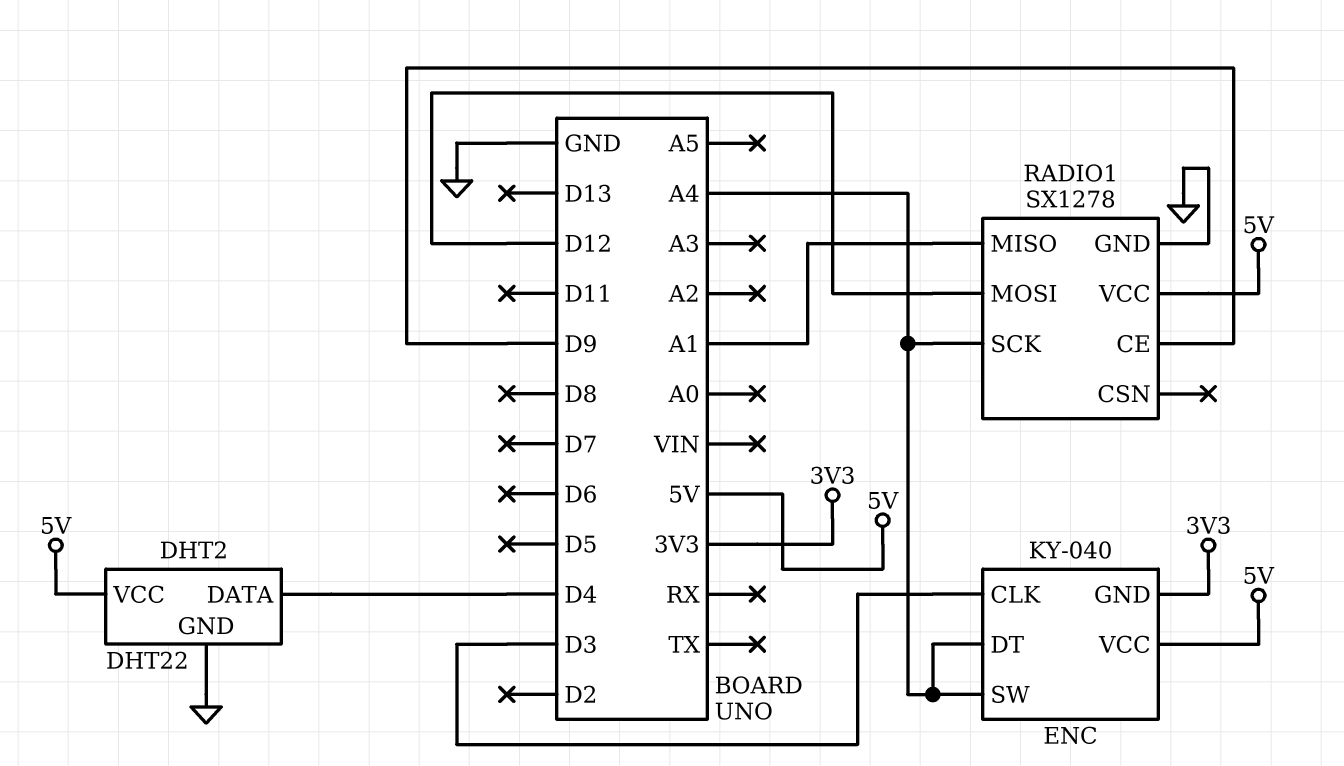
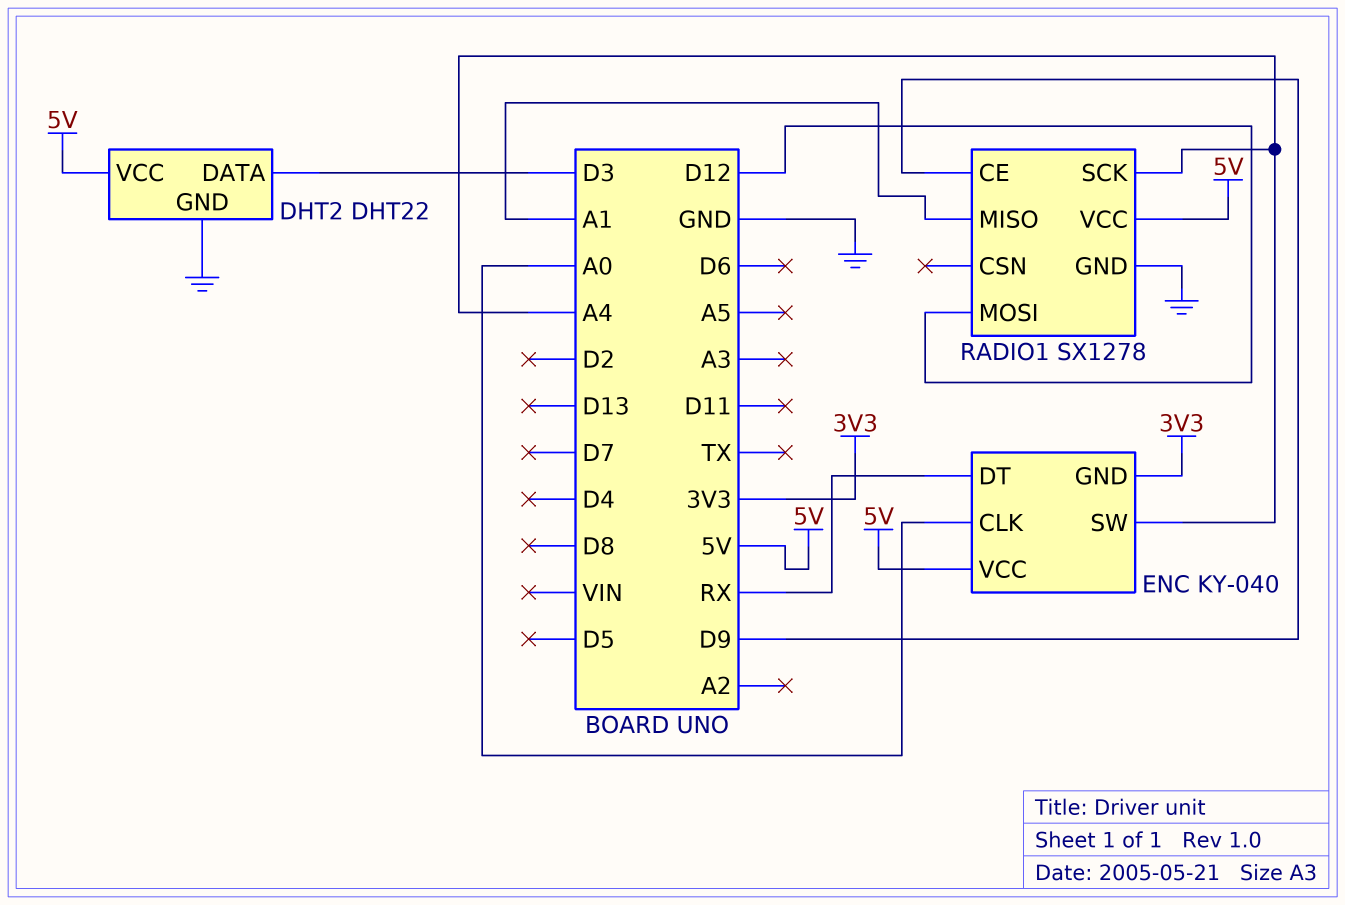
DHT2 pin DATA: D4 -> D3
ENC pin CLK: D3 -> A0
ENC pin DT: A4 -> RX

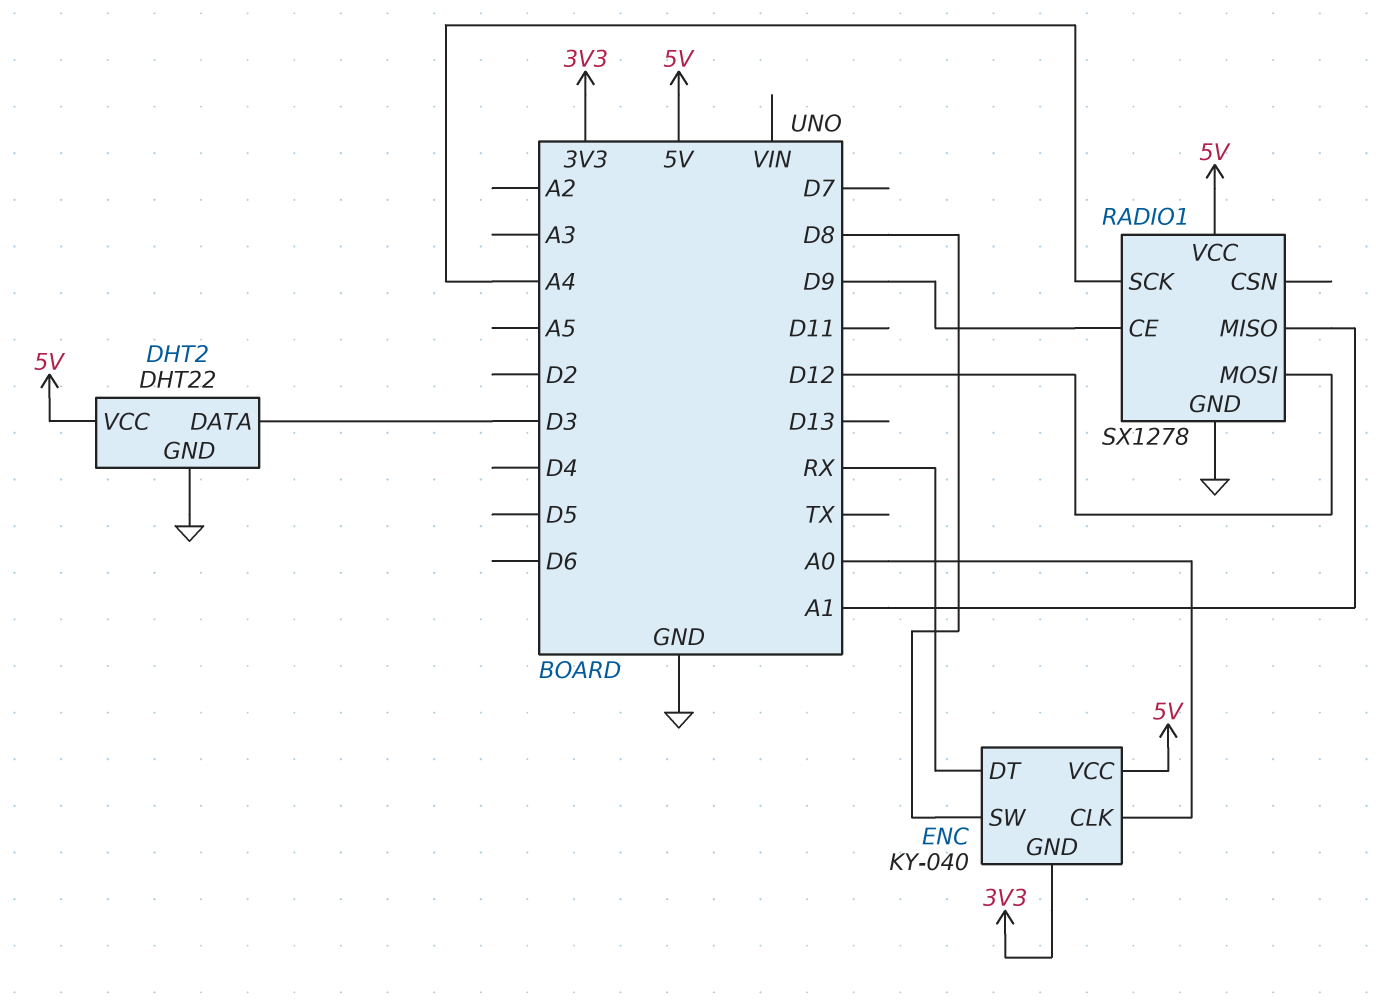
ENC pin SW: A4 -> D8

